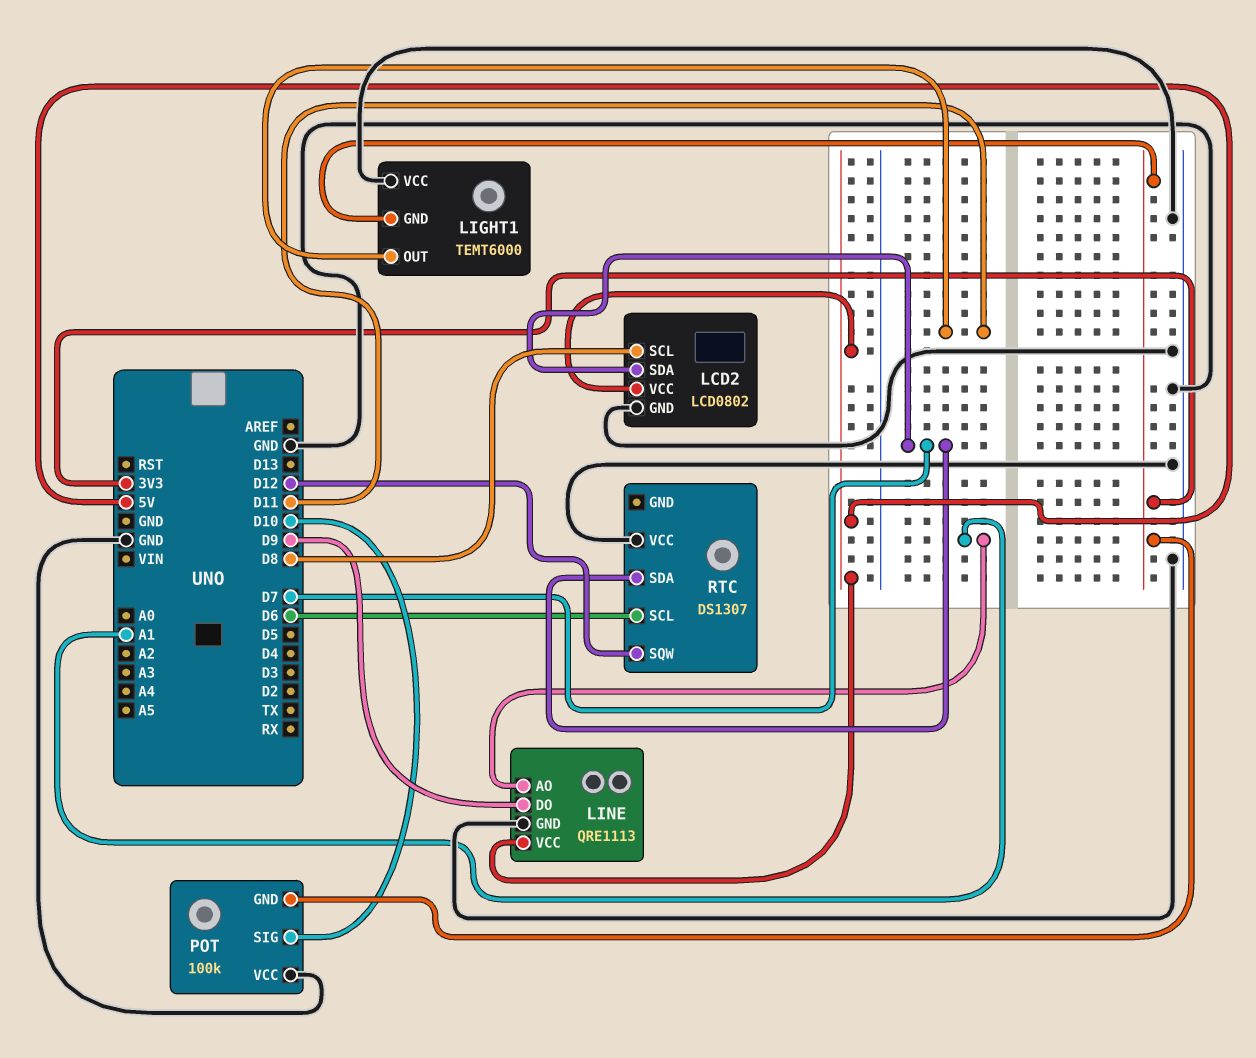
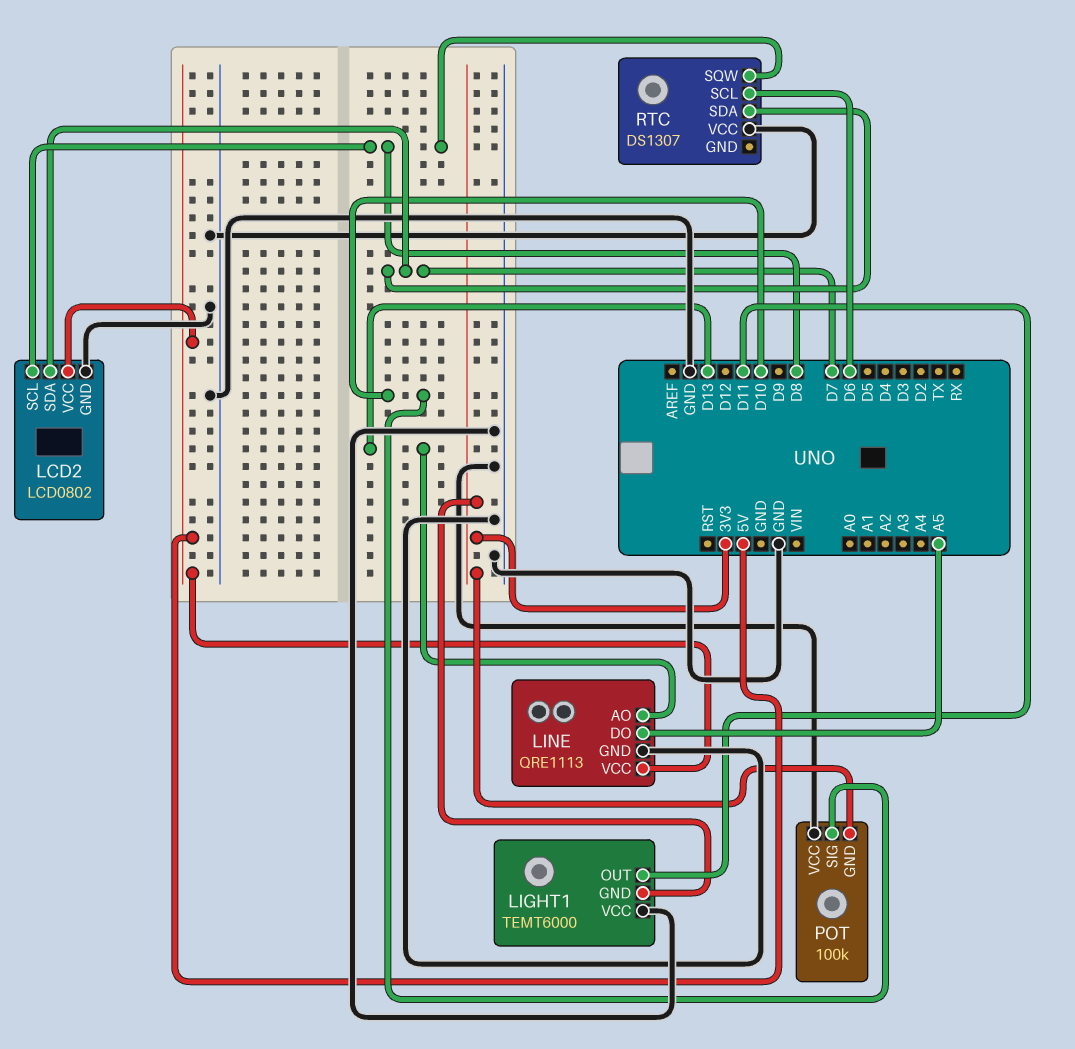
LINE pin AO: A1 -> D13
LINE pin DO: D9 -> A5
RTC pin SQW: D12 -> D8

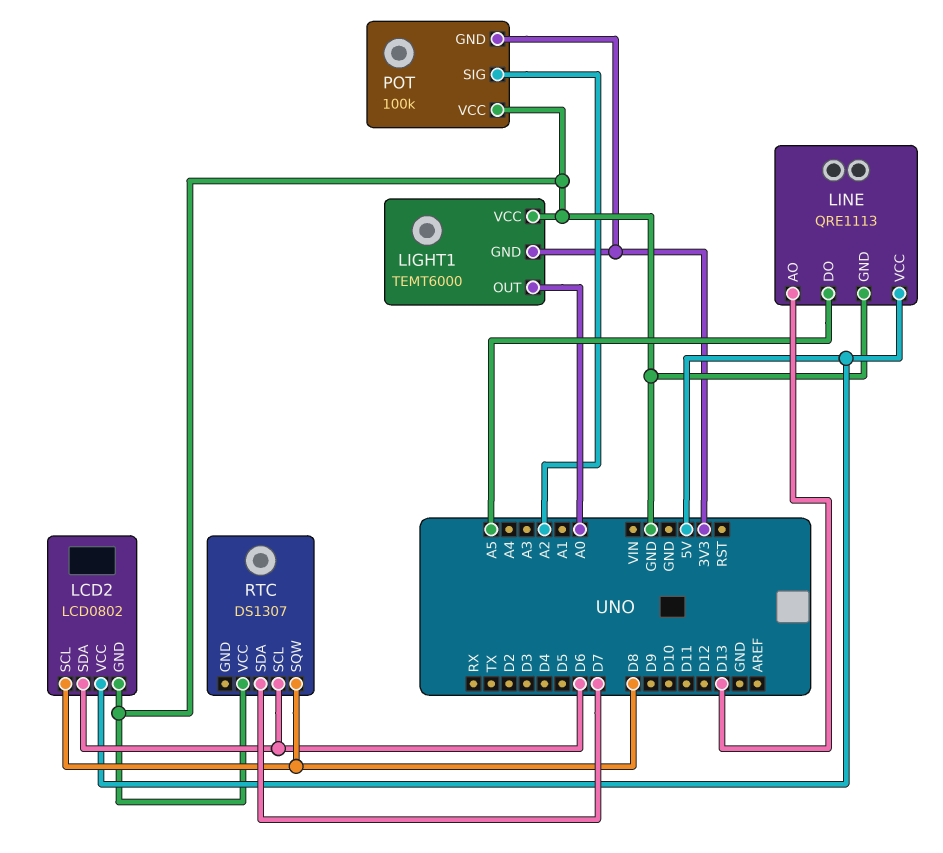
LCD2 pin SDA: D7 -> D6
LIGHT1 pin OUT: D11 -> A0
POT pin SIG: D10 -> A2

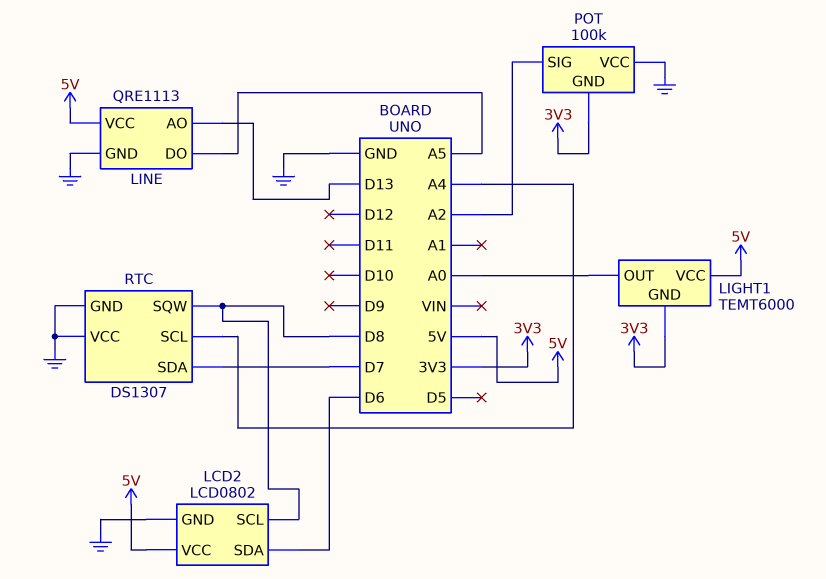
LIGHT1 pin VCC: GND -> 5V
RTC pin GND: none -> GND
RTC pin SCL: D6 -> A4

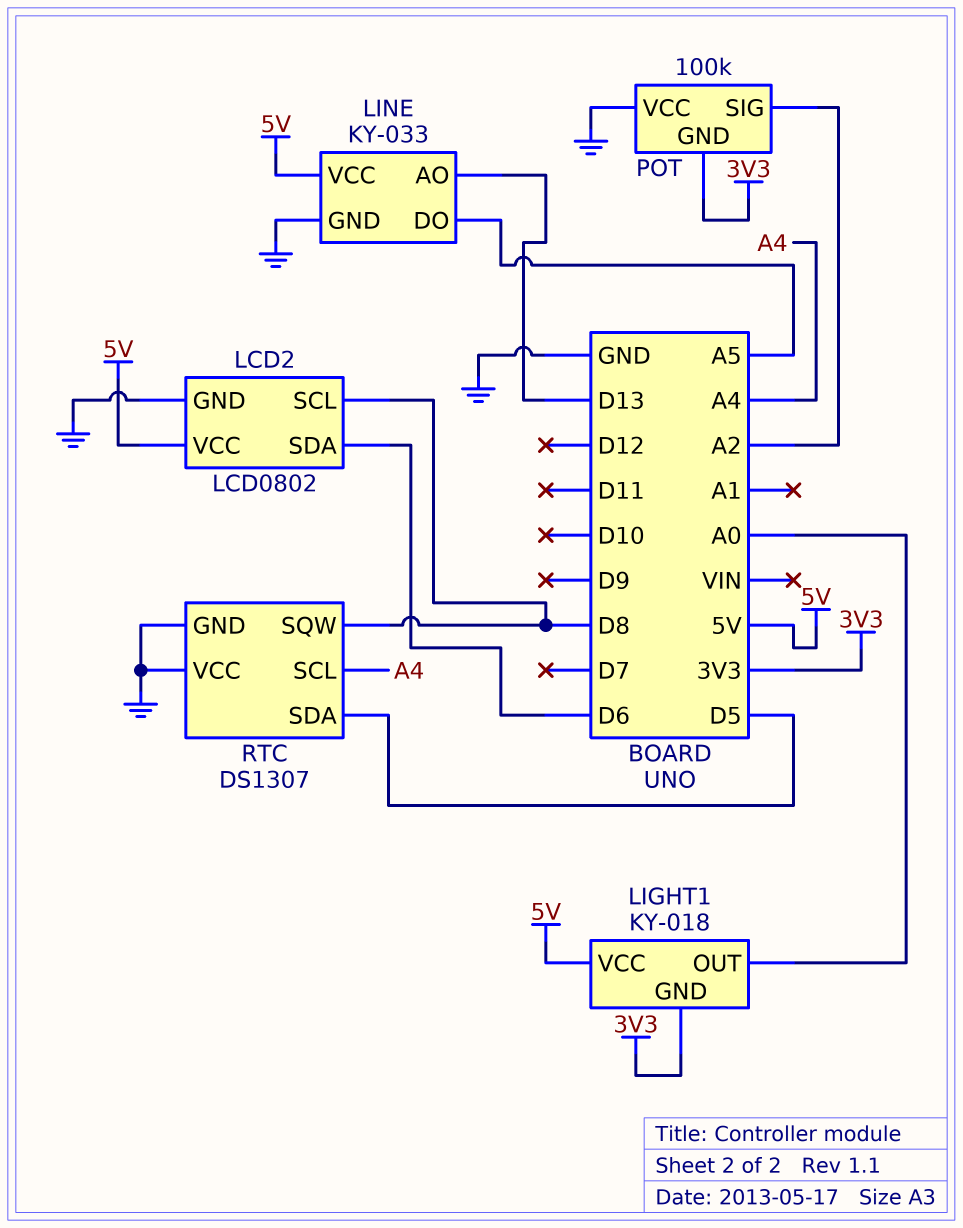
LIGHT1: TEMT6000 -> KY-018
LINE: QRE1113 -> KY-033
RTC pin SDA: D7 -> D5

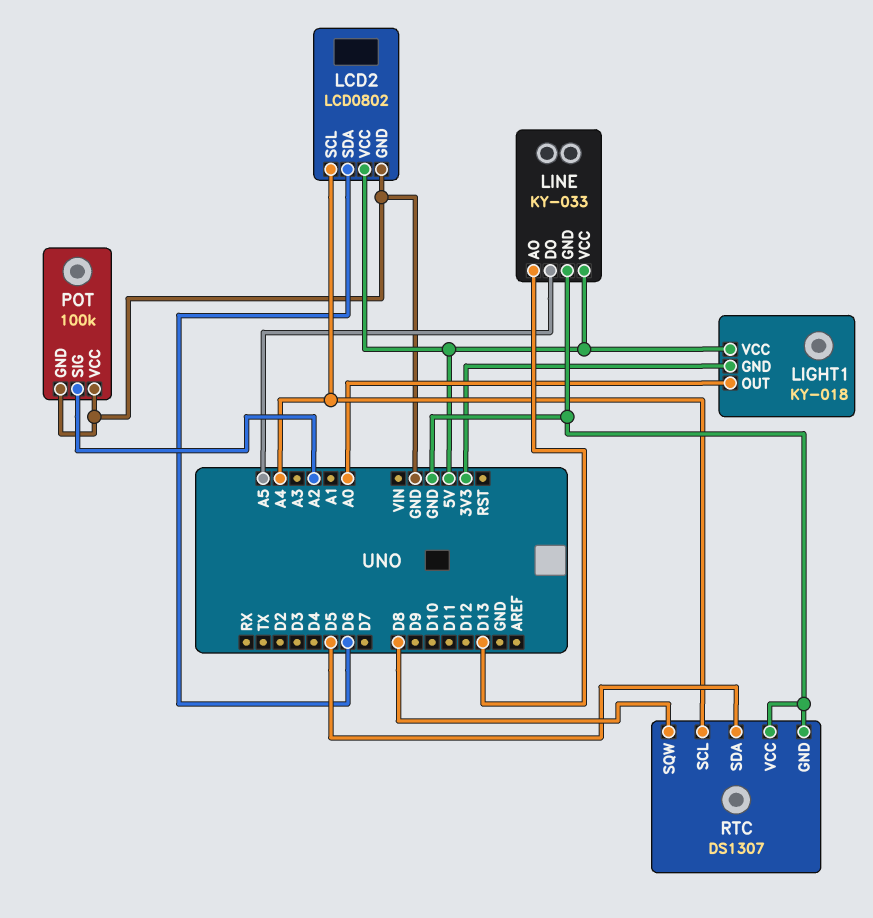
LCD2 pin SCL: D8 -> A4
POT pin GND: 3V3 -> GND

